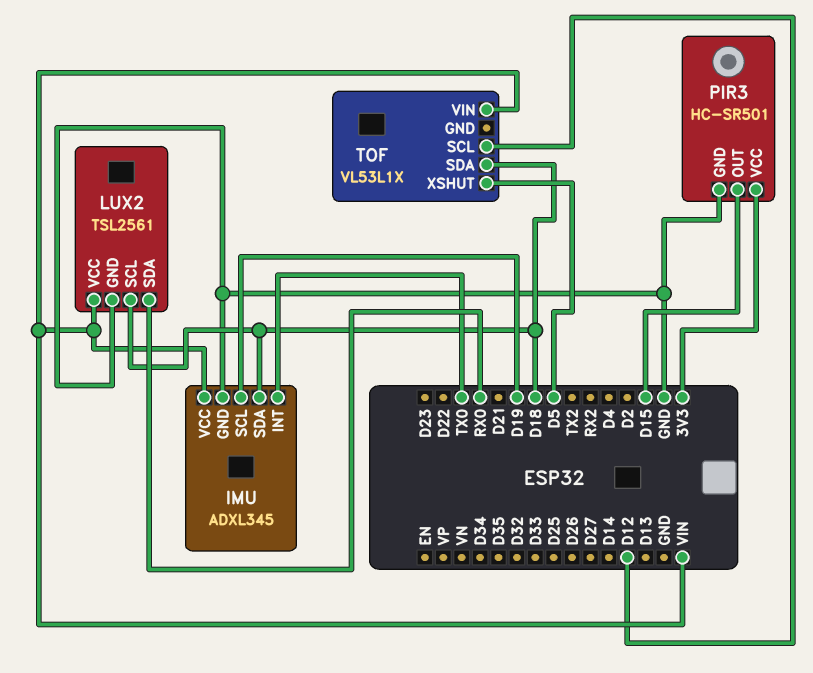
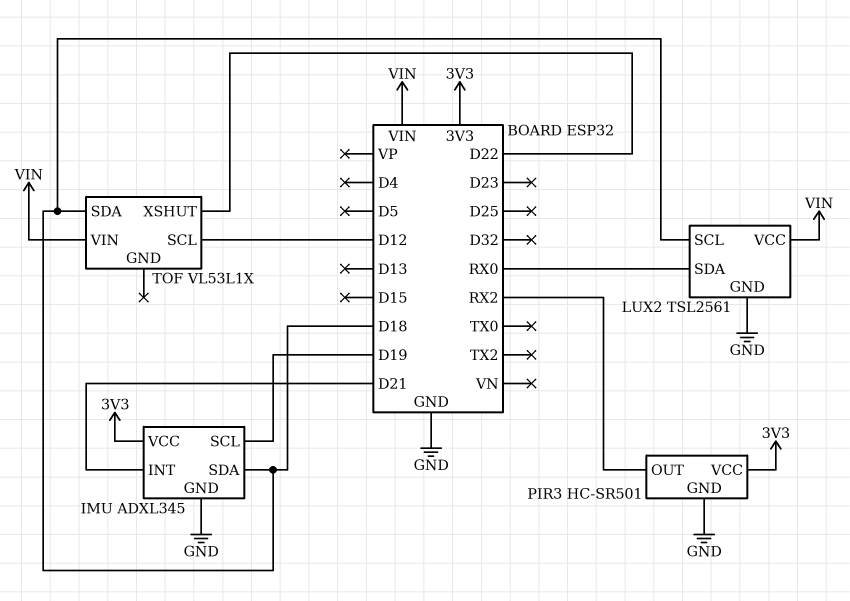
IMU pin INT: TX0 -> D21
IMU pin VCC: VIN -> 3V3
PIR3 pin OUT: D15 -> RX2
TOF pin XSHUT: D5 -> D22

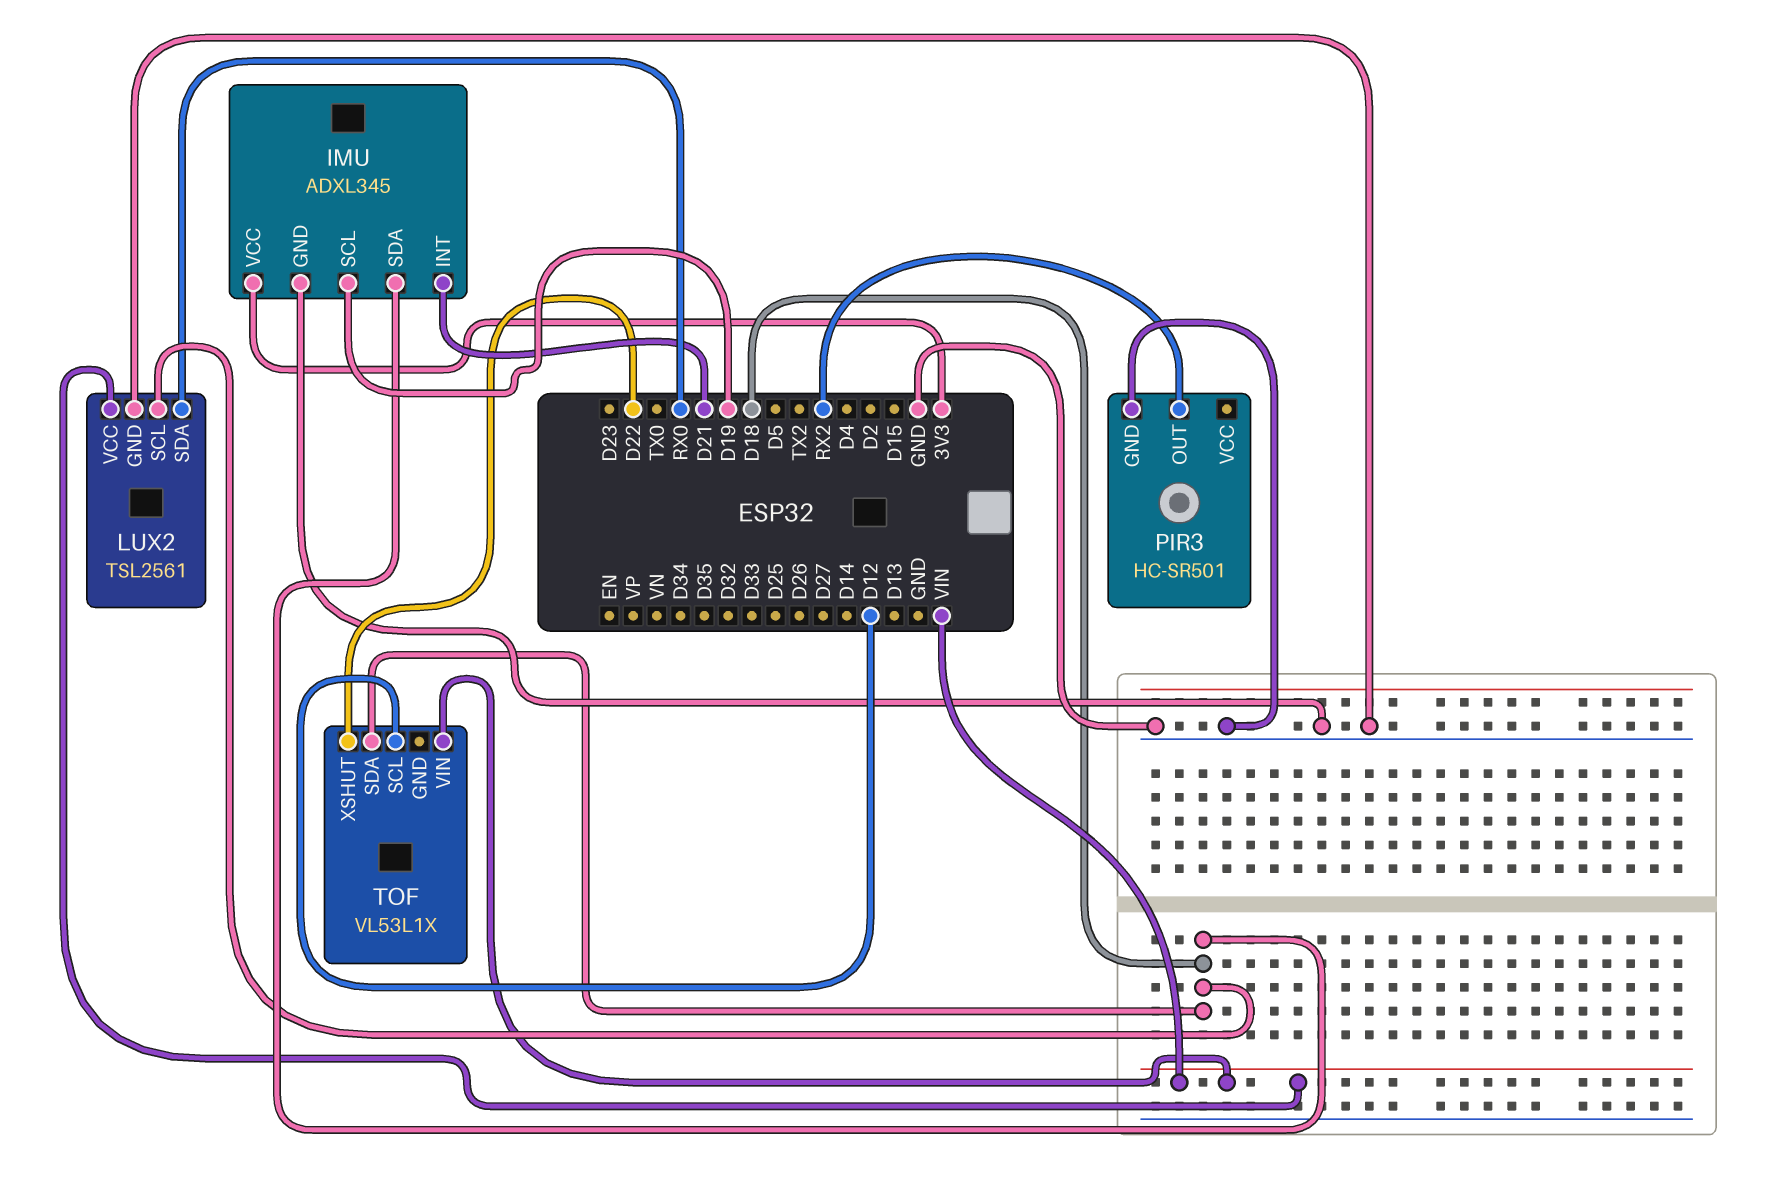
PIR3 pin VCC: 3V3 -> none

